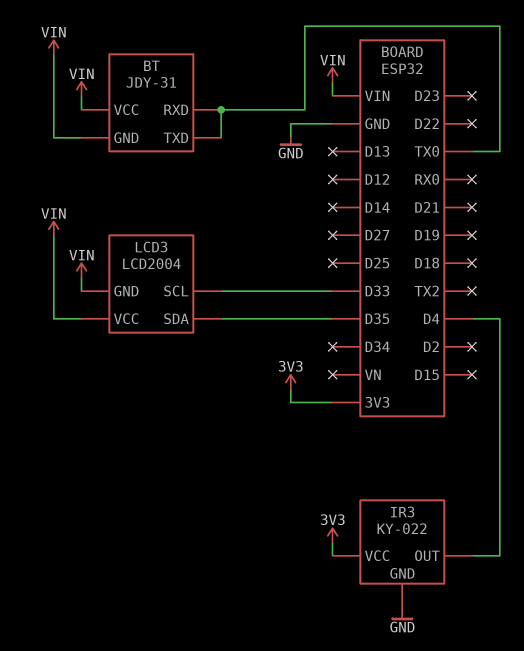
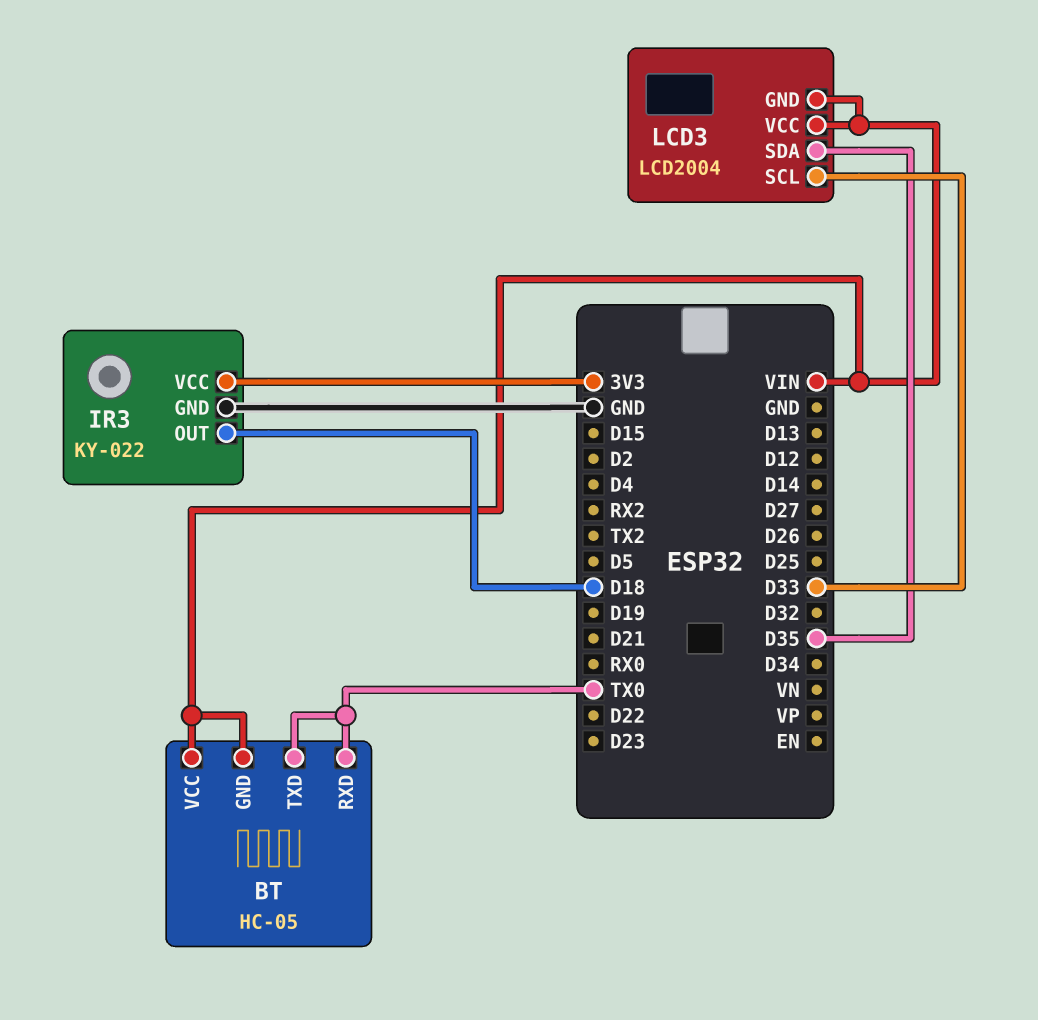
BT: JDY-31 -> HC-05
IR3 pin OUT: D4 -> D18

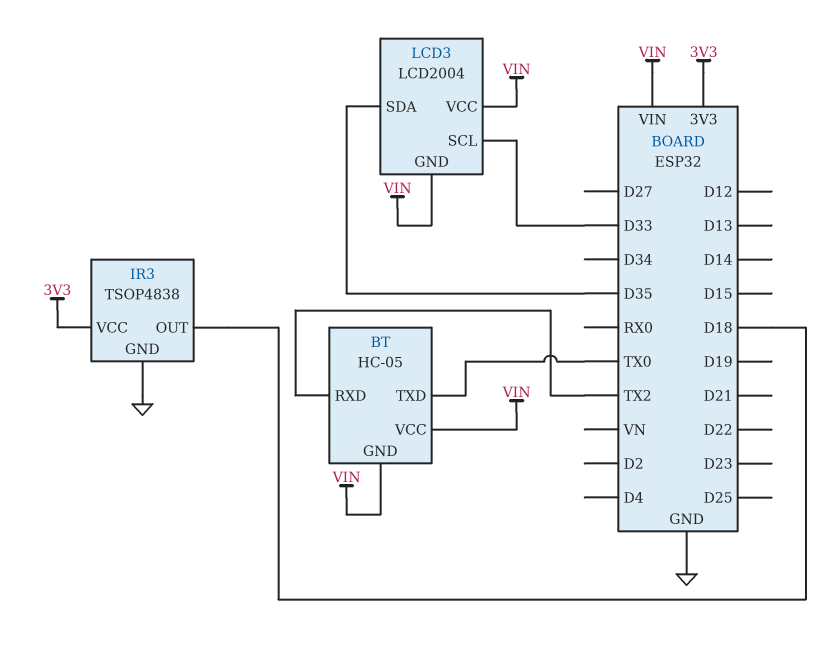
BT pin RXD: TX0 -> TX2
IR3: KY-022 -> TSOP4838

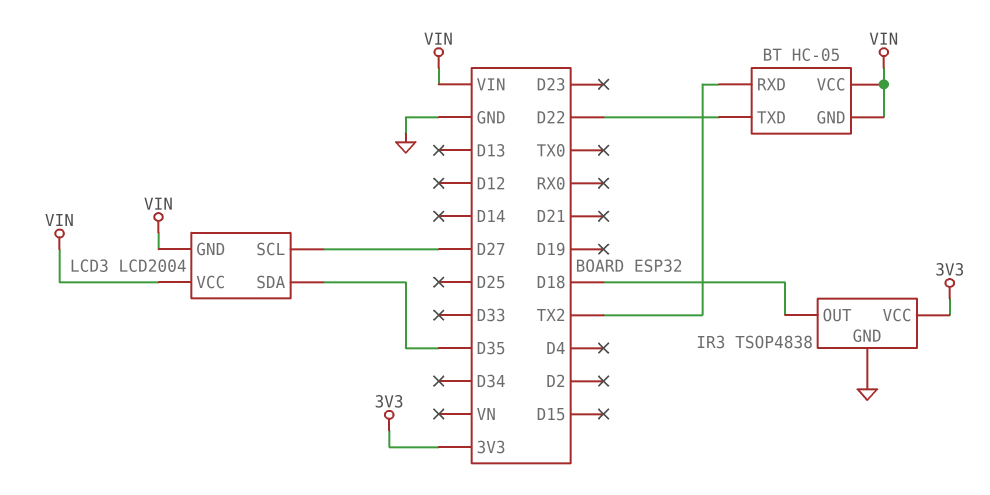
BT pin TXD: TX0 -> D22
LCD3 pin SCL: D33 -> D27

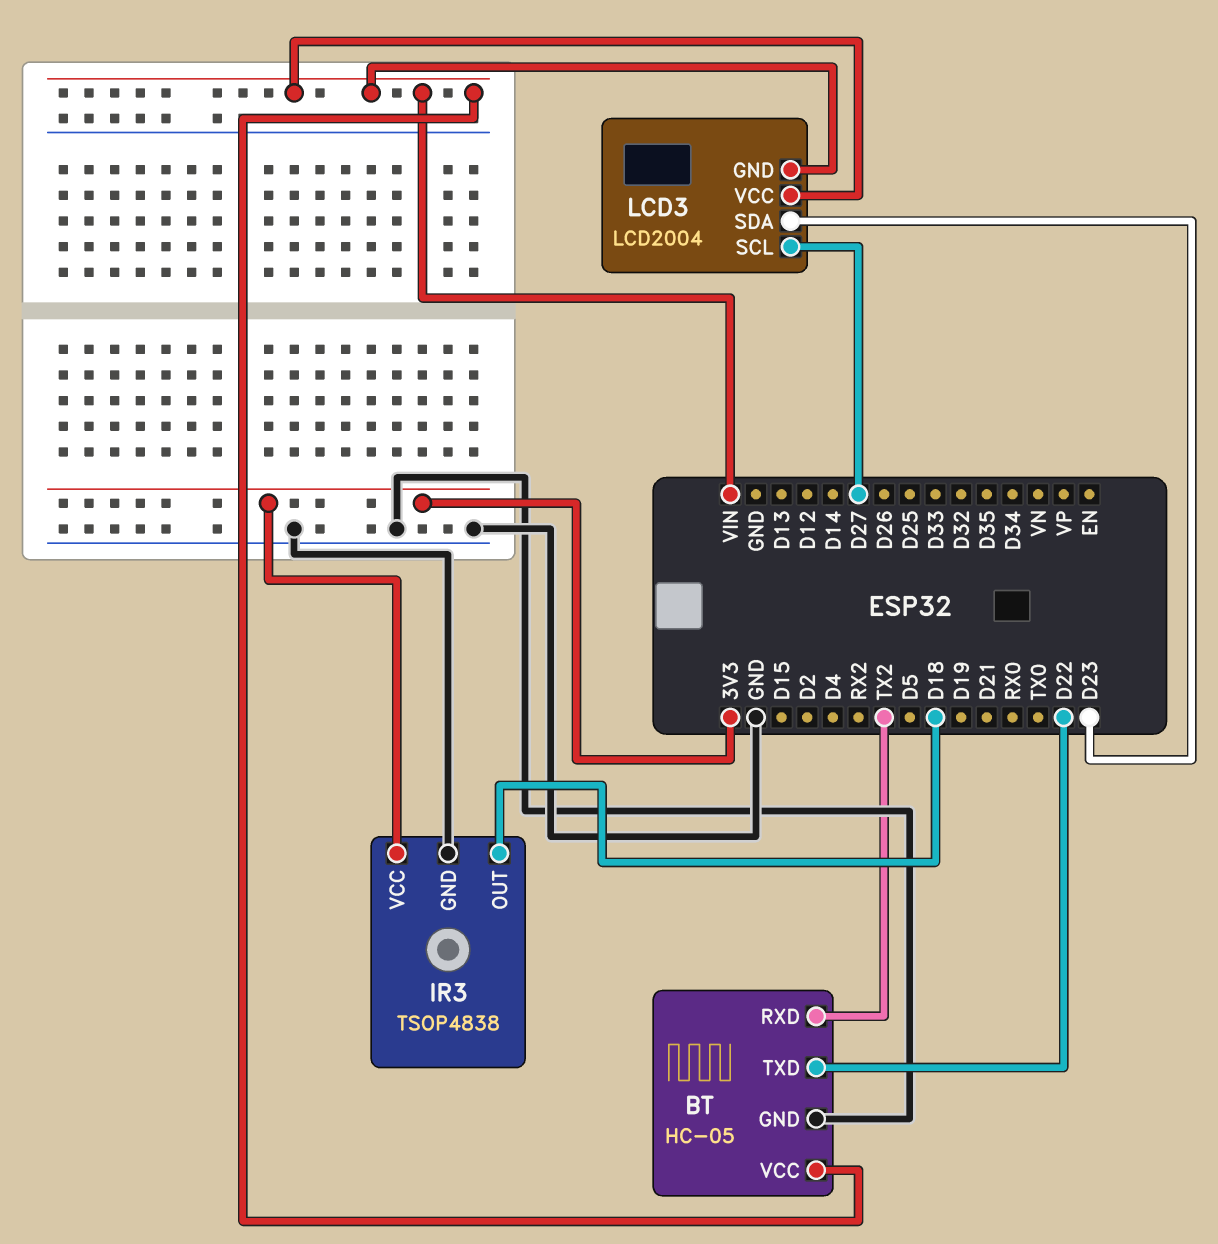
BT pin GND: VIN -> GND
LCD3 pin SDA: D35 -> D23

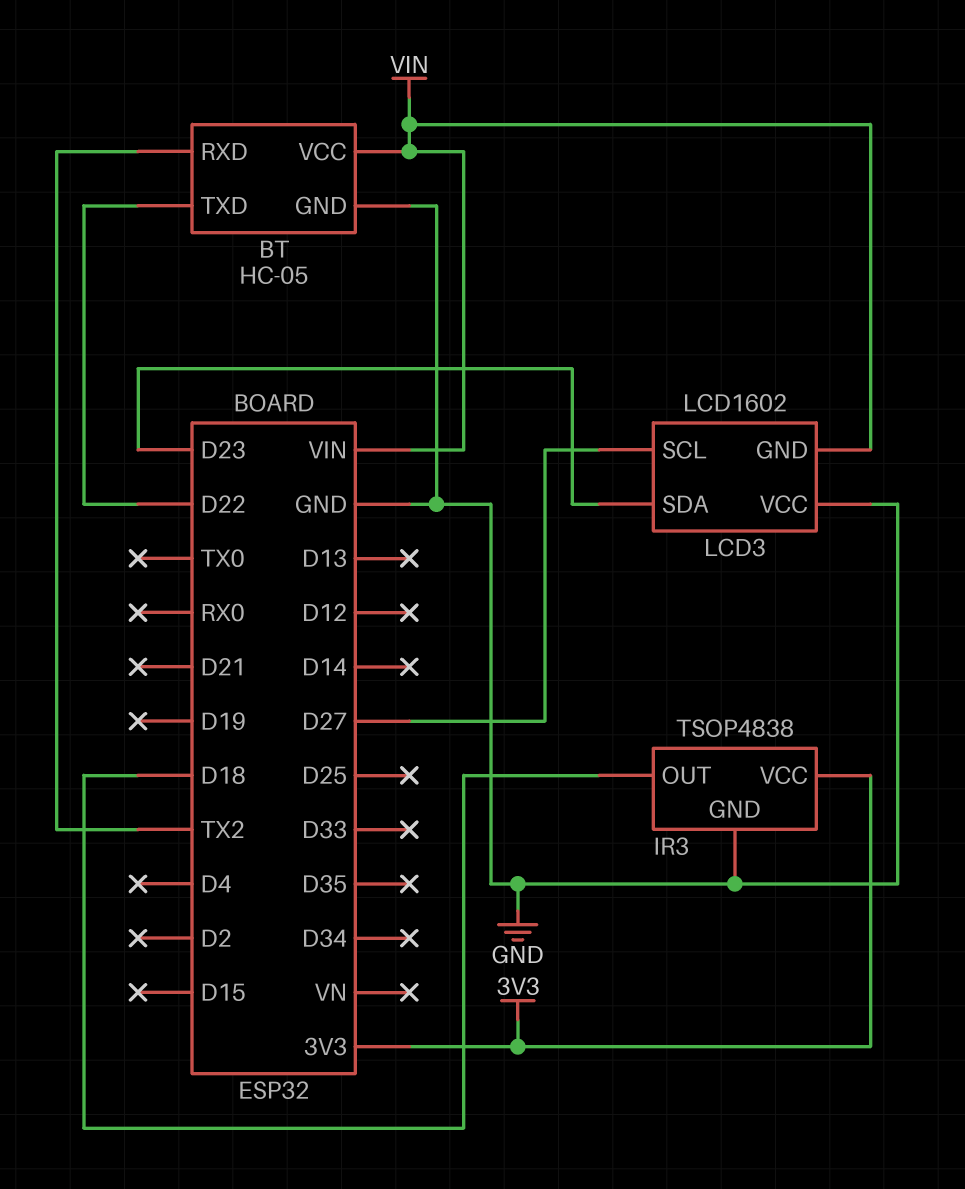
LCD3: LCD2004 -> LCD1602
LCD3 pin VCC: VIN -> GND

